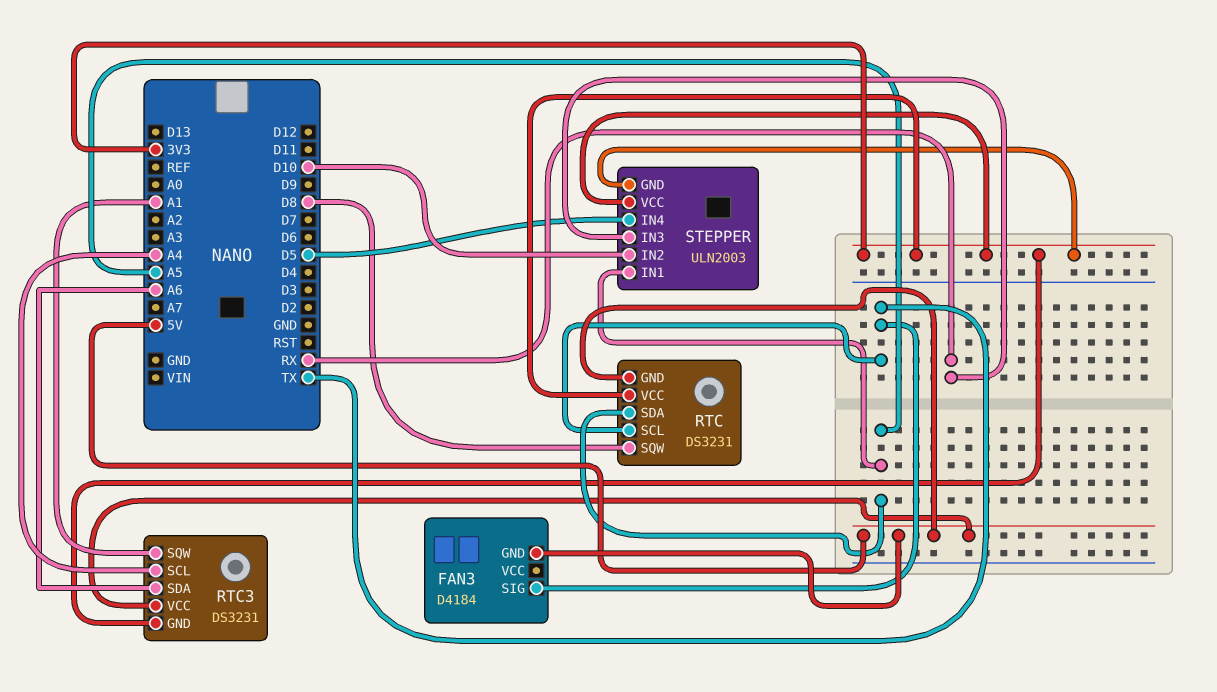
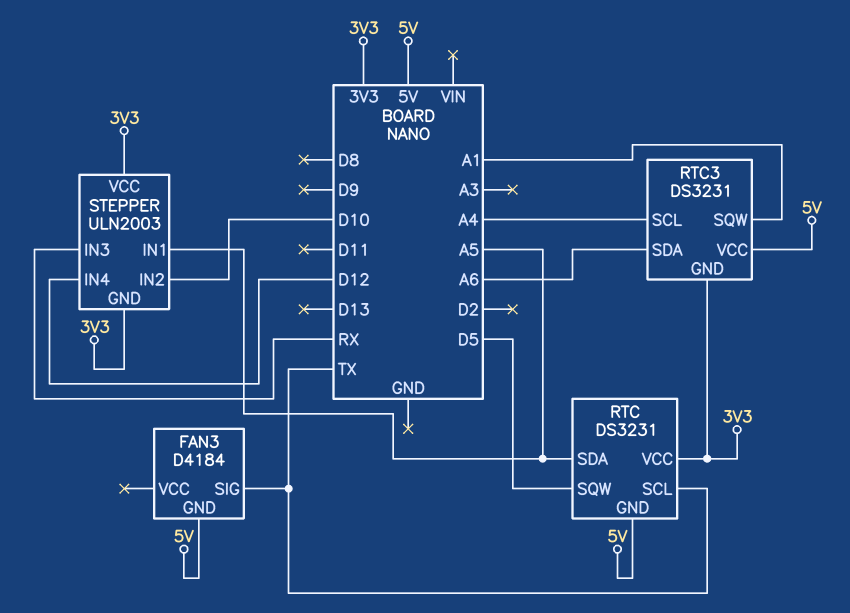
RTC pin SQW: D8 -> D5
STEPPER pin IN4: D5 -> D12

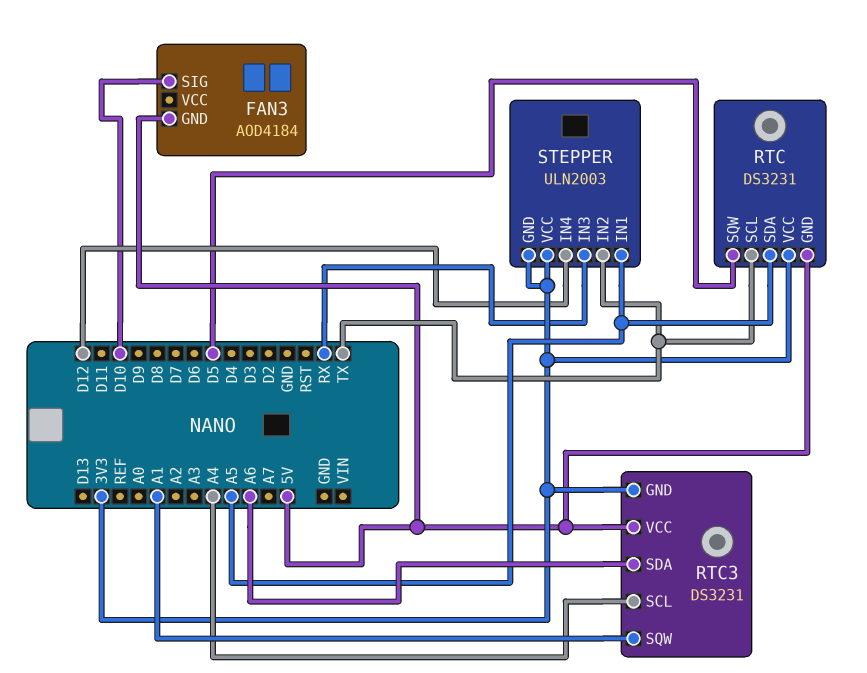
FAN3: D4184 -> AOD4184
FAN3 pin SIG: TX -> D10
STEPPER pin IN2: D10 -> TX

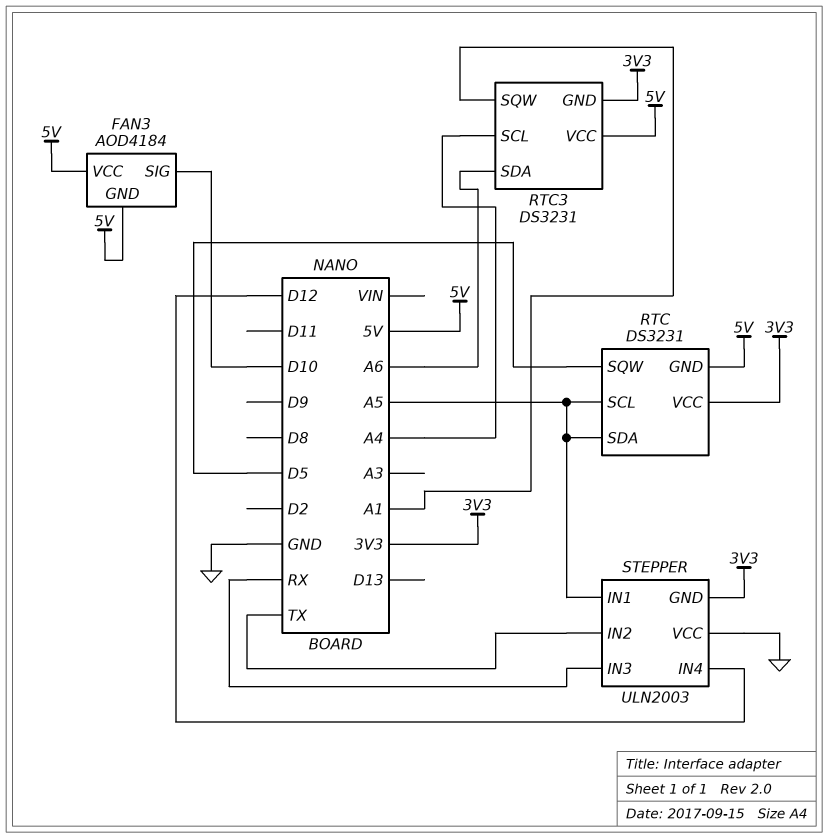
FAN3 pin VCC: none -> 5V
RTC pin SCL: TX -> A5
STEPPER pin VCC: 3V3 -> GND

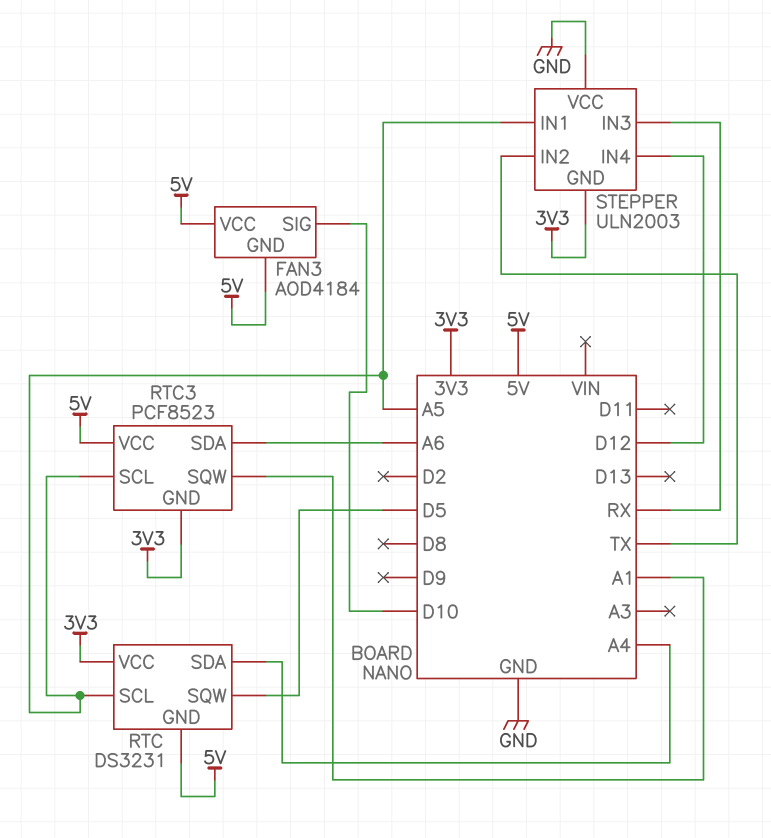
RTC pin SDA: A5 -> A4
RTC3: DS3231 -> PCF8523
RTC3 pin SCL: A4 -> A5

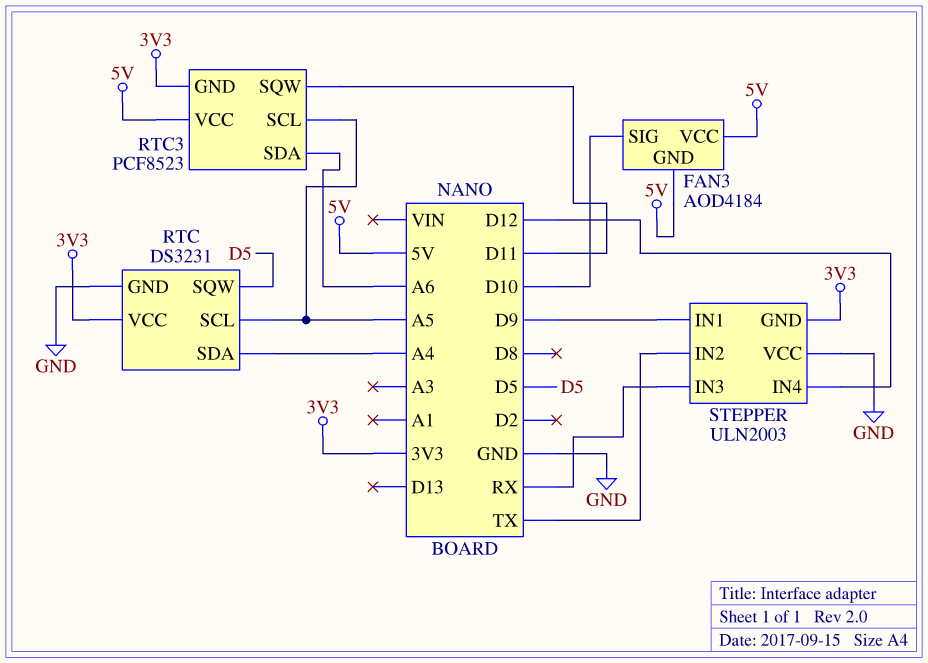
RTC pin GND: 5V -> GND
RTC3 pin SQW: A1 -> D11
STEPPER pin IN1: A5 -> D9

